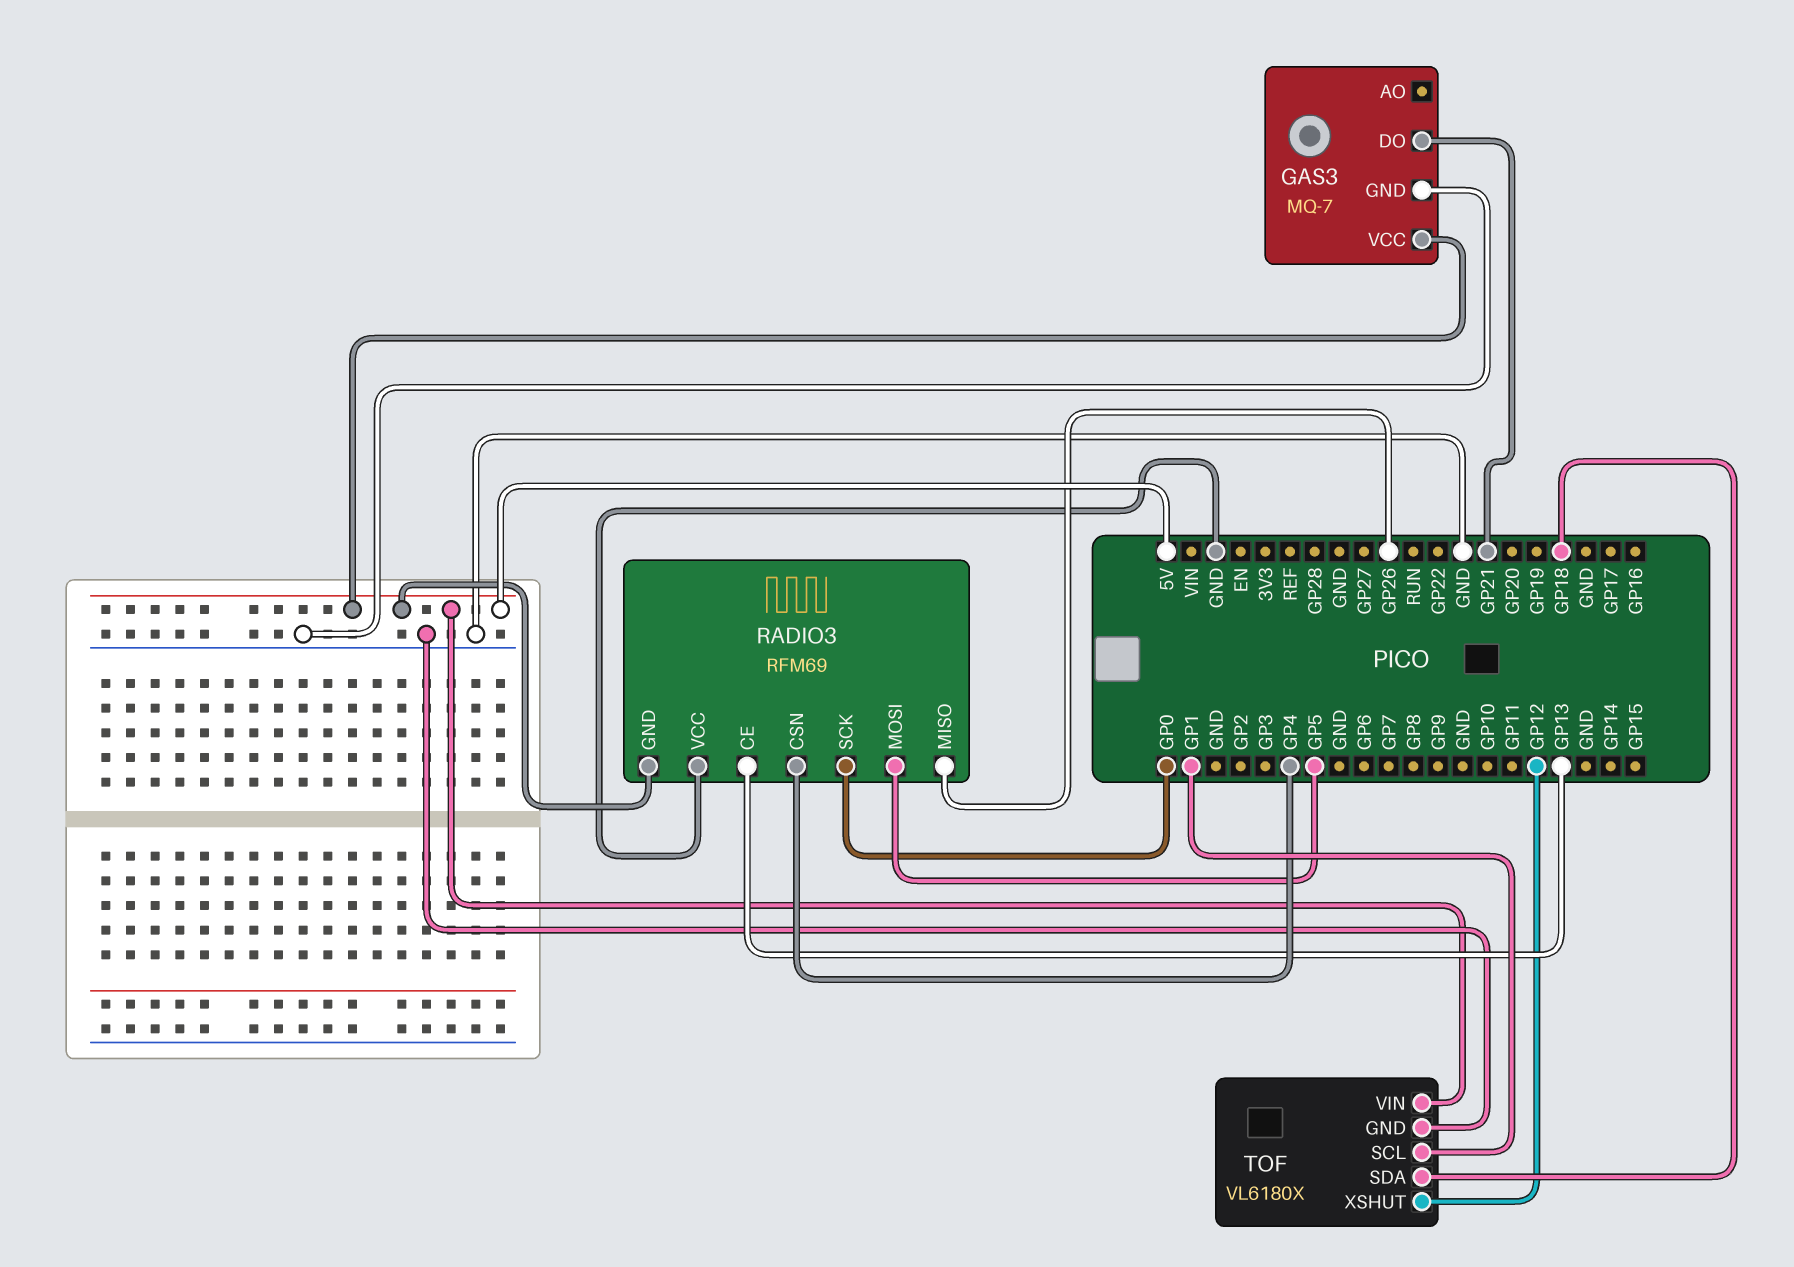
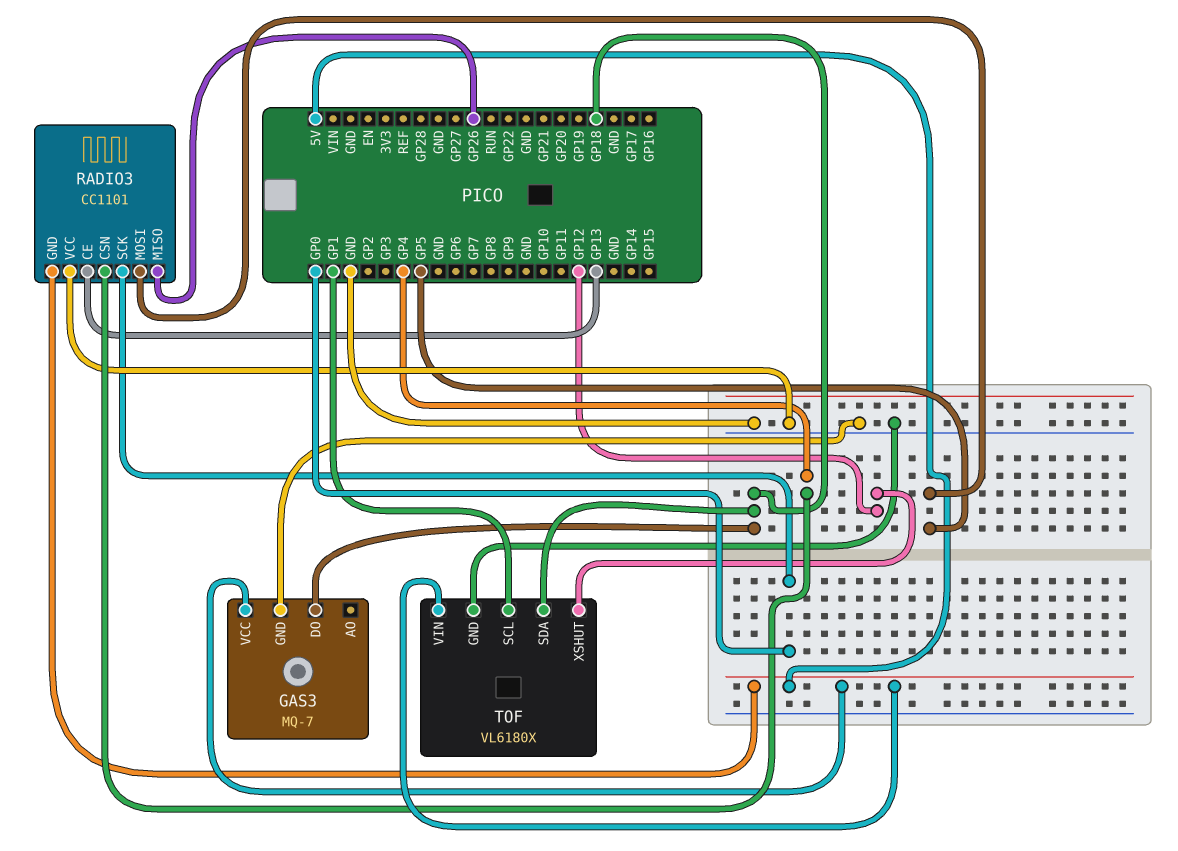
GAS3 pin DO: GP21 -> GP18
RADIO3: RFM69 -> CC1101

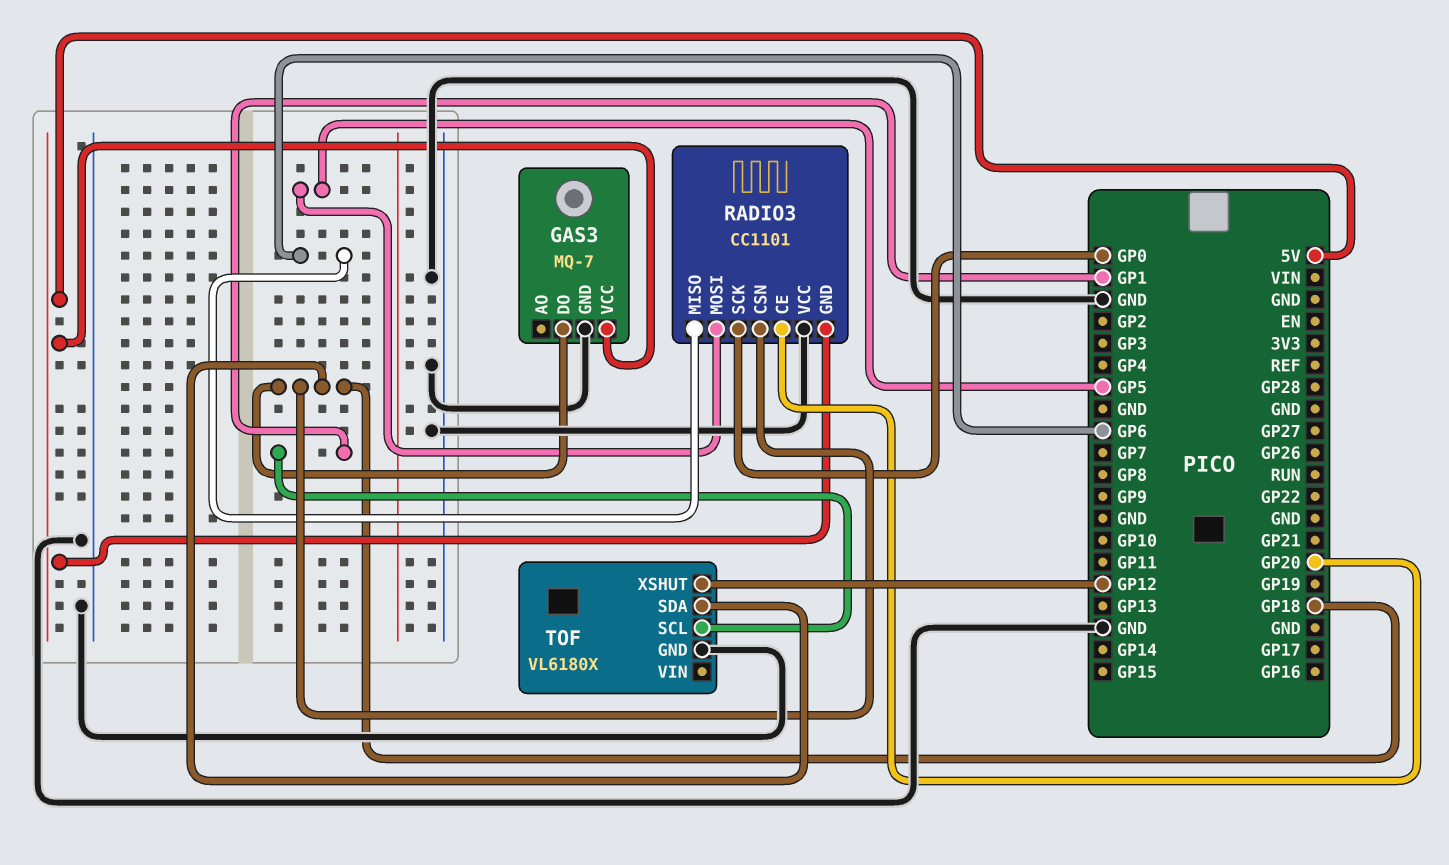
RADIO3 pin CE: GP13 -> GP20
RADIO3 pin CSN: GP4 -> GP18
RADIO3 pin MISO: GP26 -> GP6
TOF pin VIN: 5V -> none

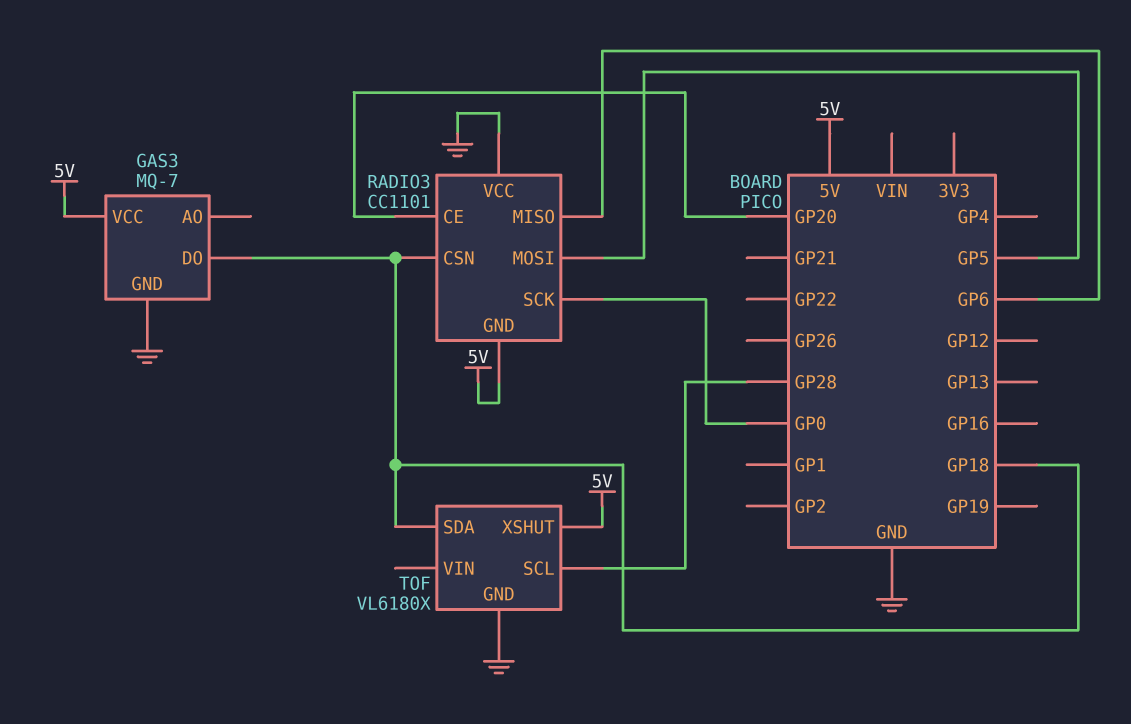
TOF pin SCL: GP1 -> GP28
TOF pin XSHUT: GP12 -> 5V

